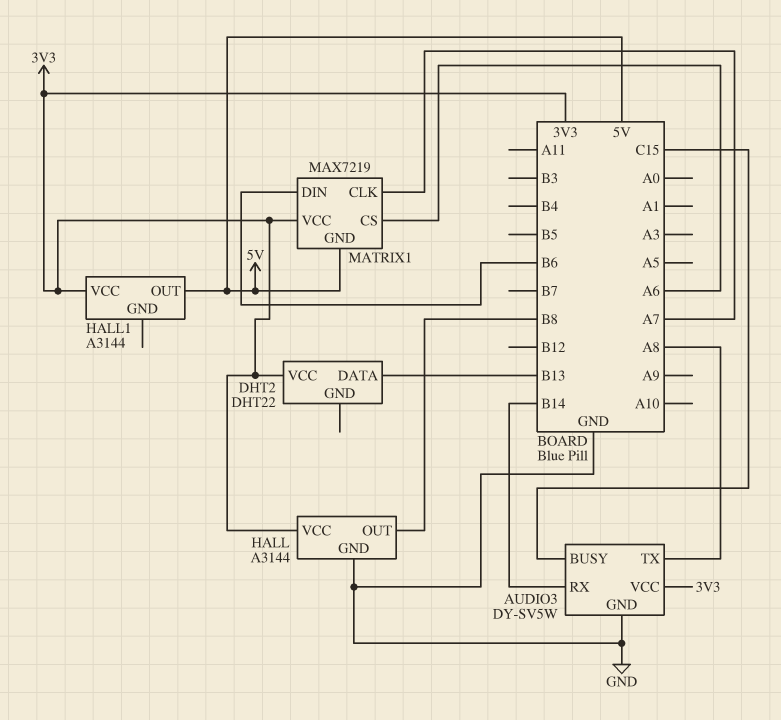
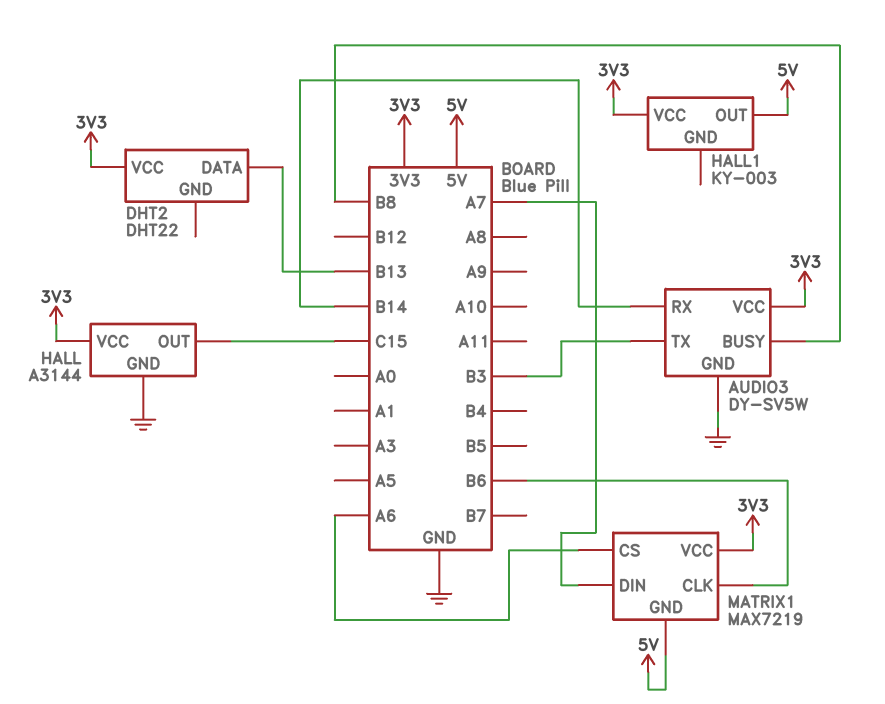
AUDIO3 pin BUSY: C15 -> B8
AUDIO3 pin TX: A8 -> B3
HALL pin OUT: B8 -> C15
HALL1: A3144 -> KY-003
MATRIX1 pin CLK: A7 -> B6
MATRIX1 pin DIN: B6 -> A7

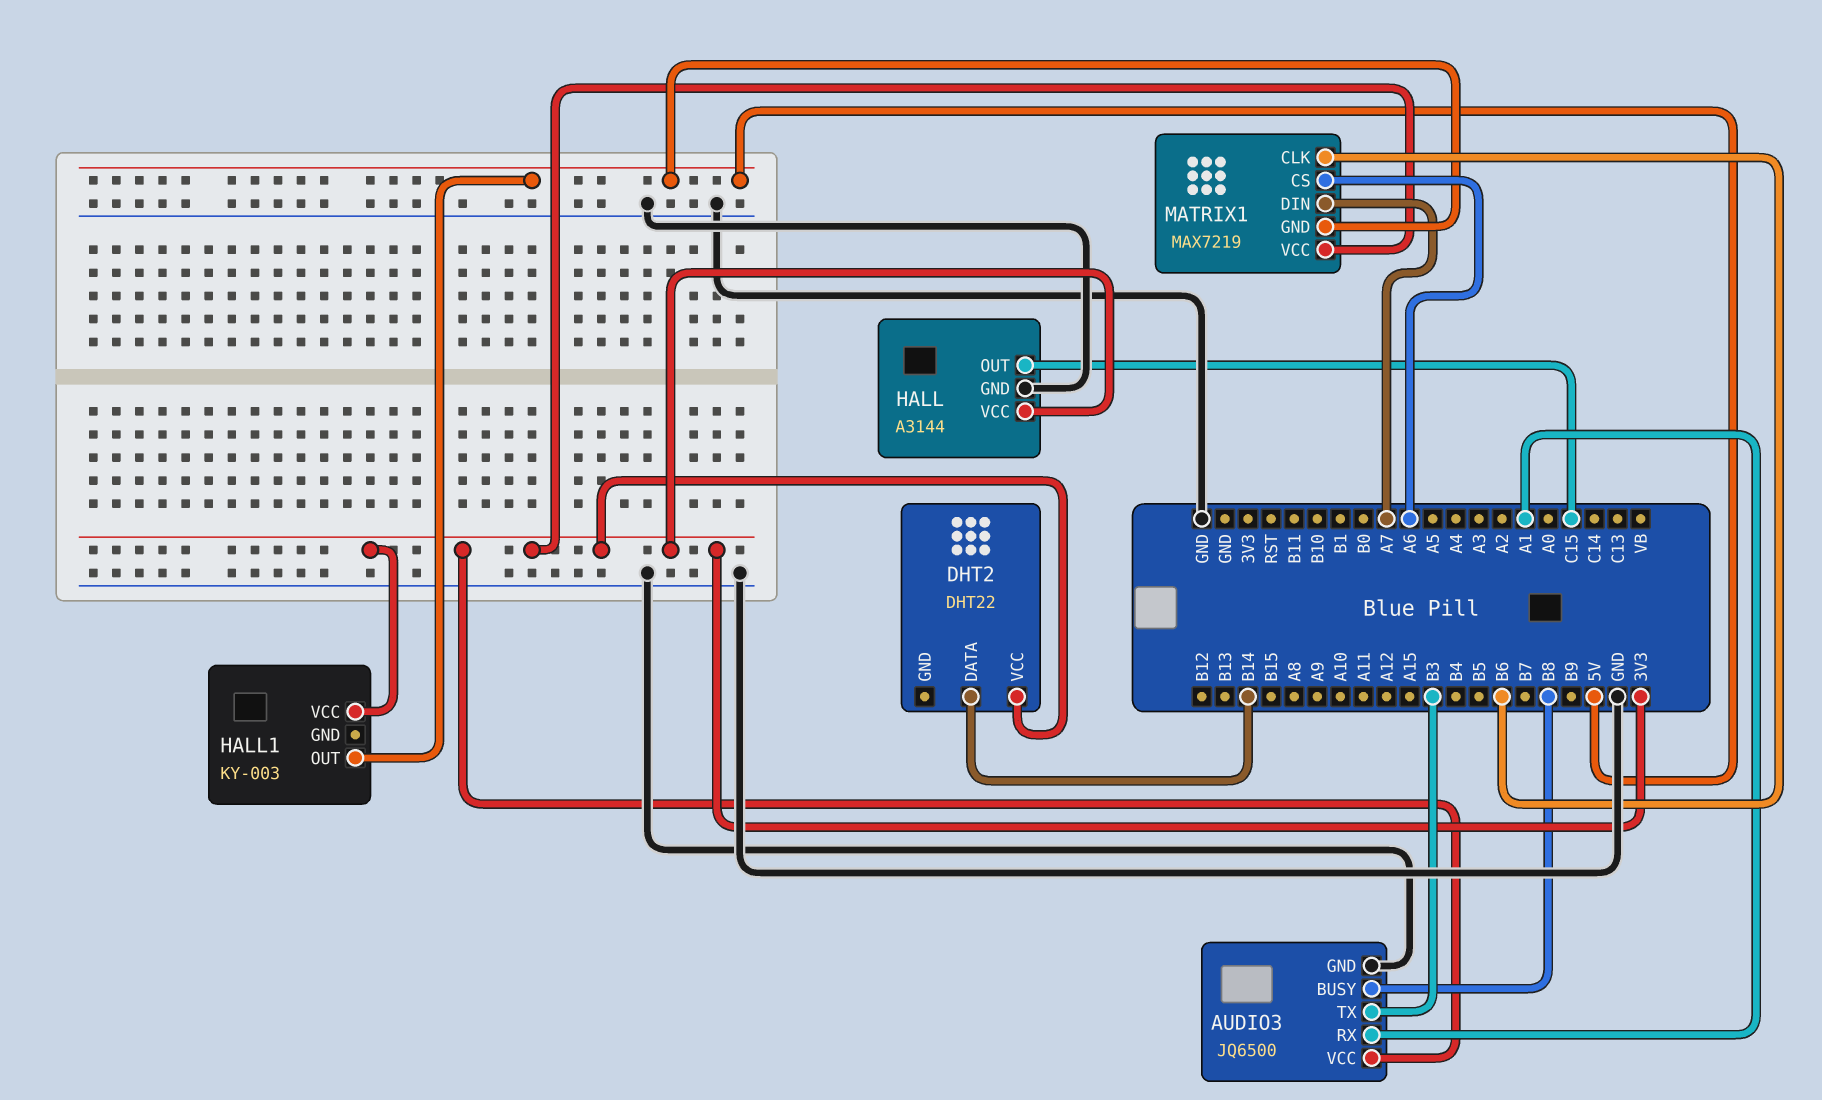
AUDIO3: DY-SV5W -> JQ6500
AUDIO3 pin RX: B14 -> A1
DHT2 pin DATA: B13 -> B14

